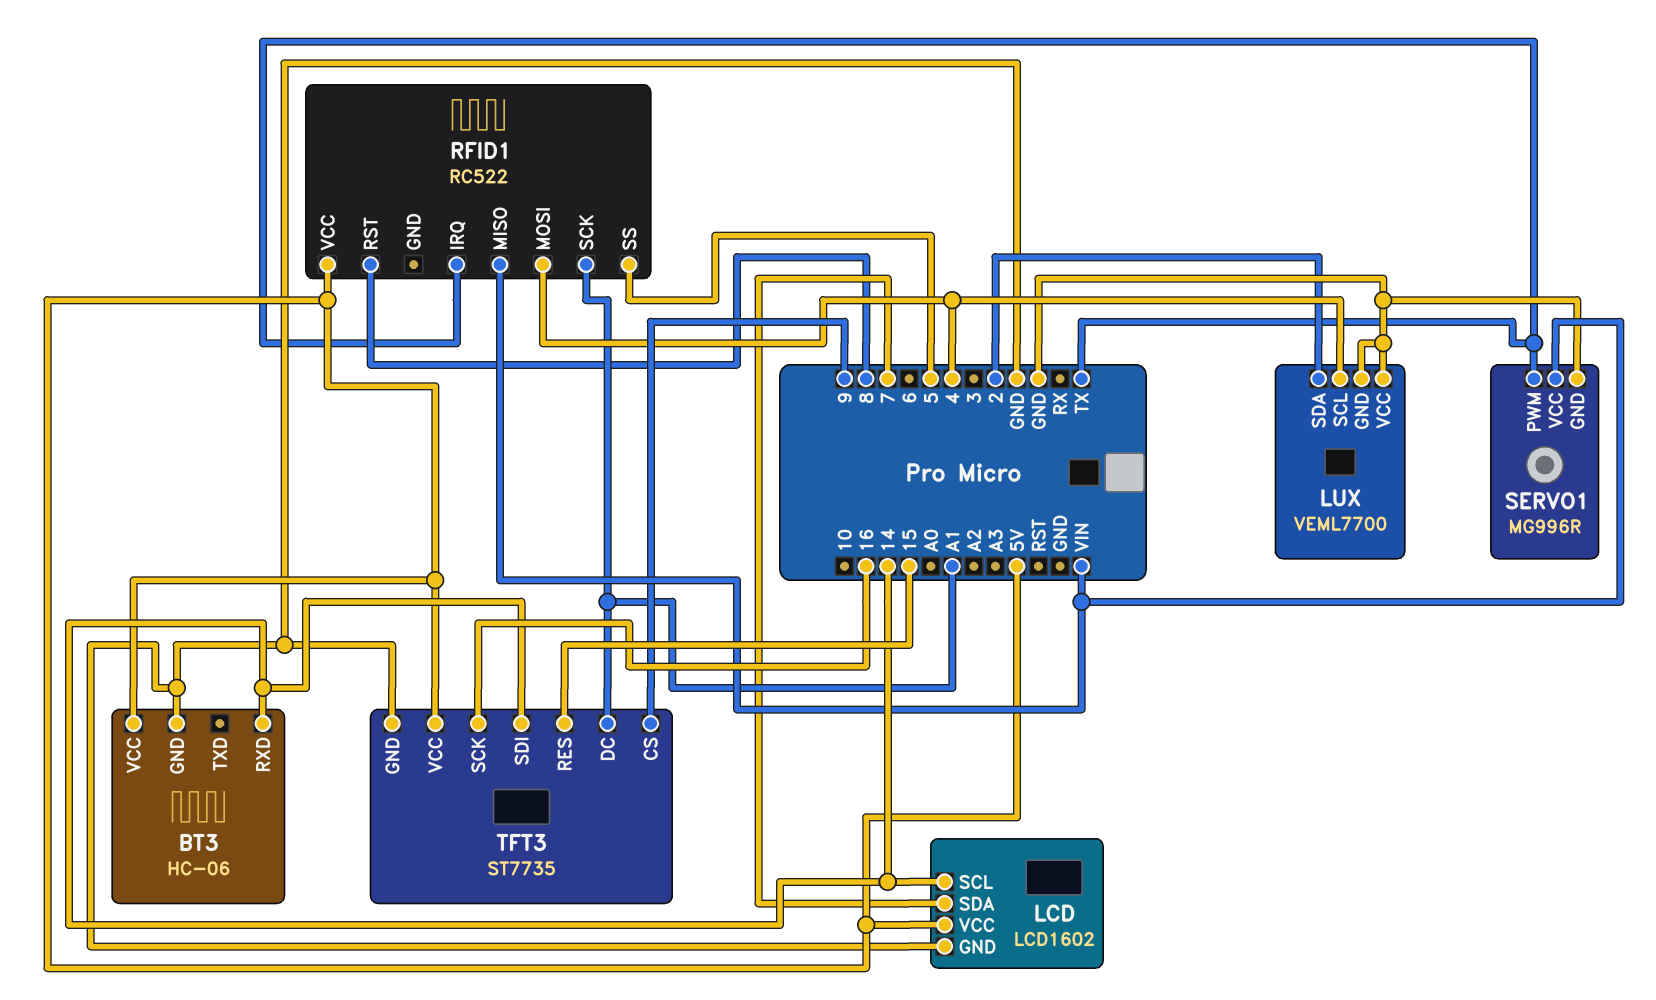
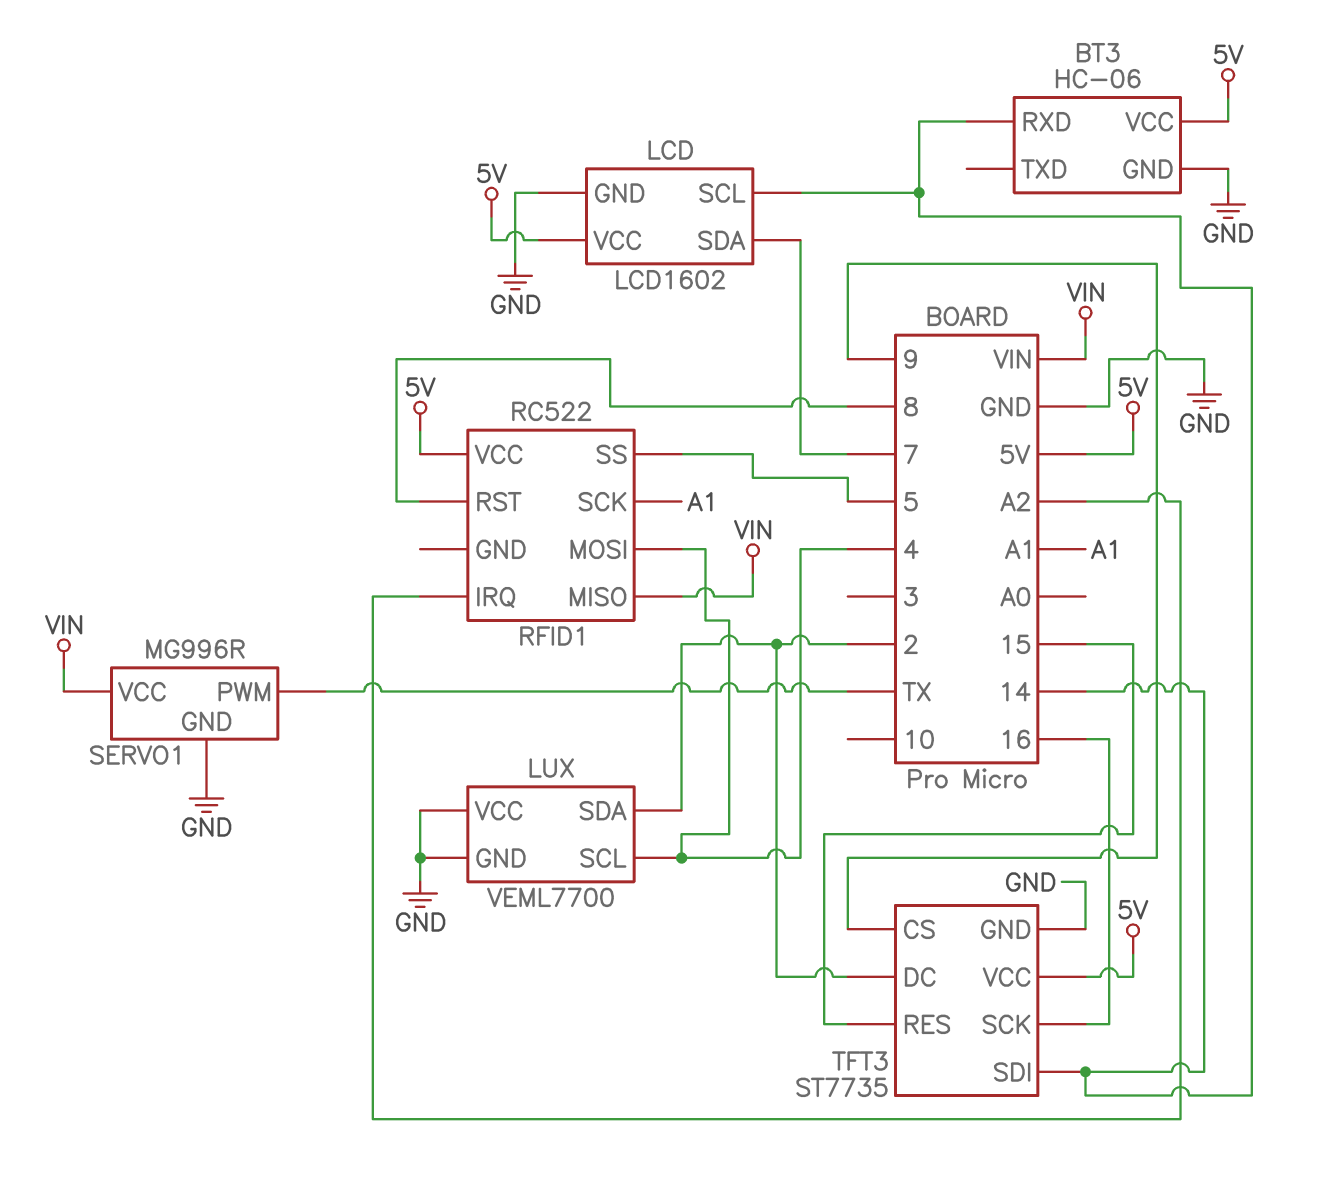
RFID1 pin IRQ: TX -> A2
TFT3 pin DC: A1 -> 2

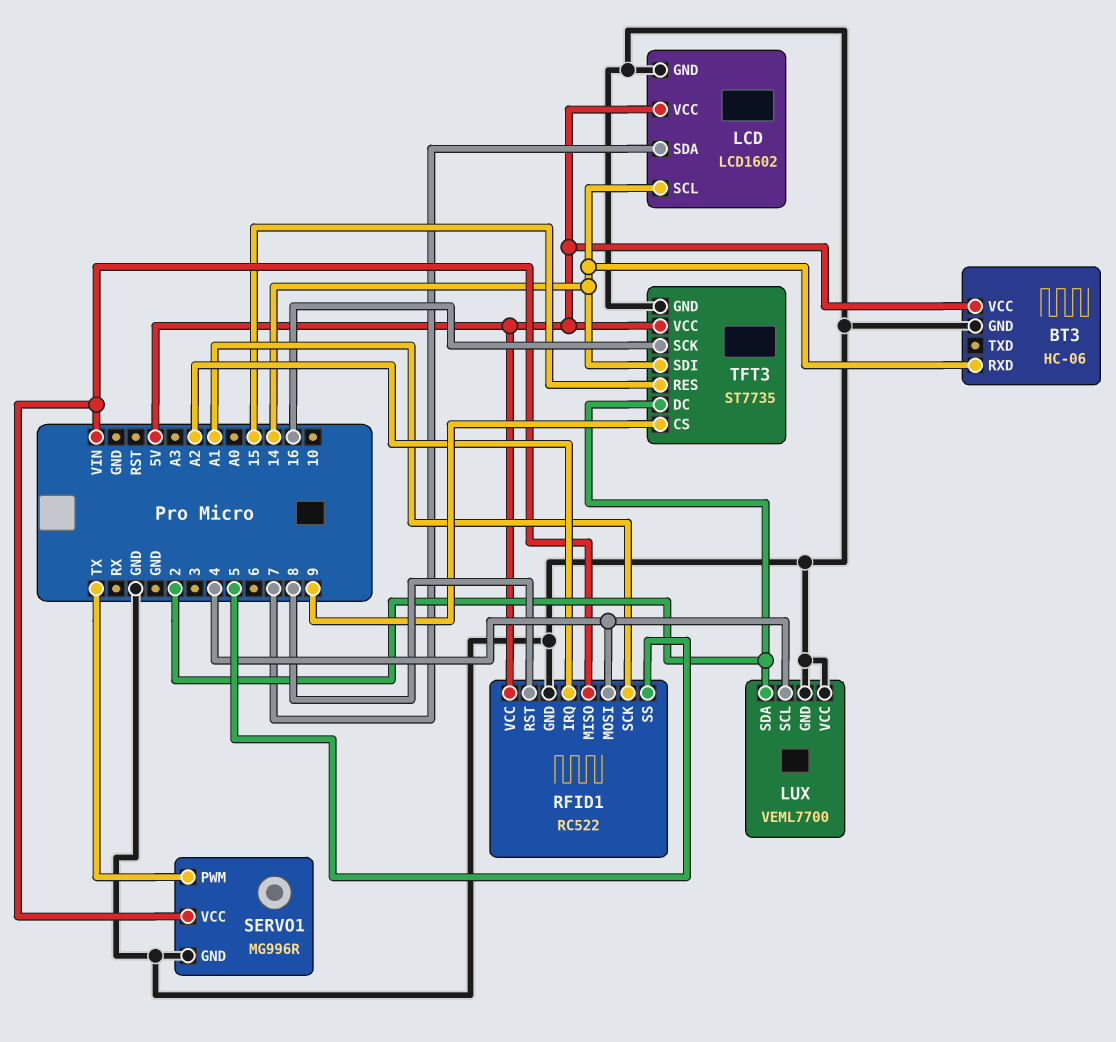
RFID1 pin GND: none -> GND

